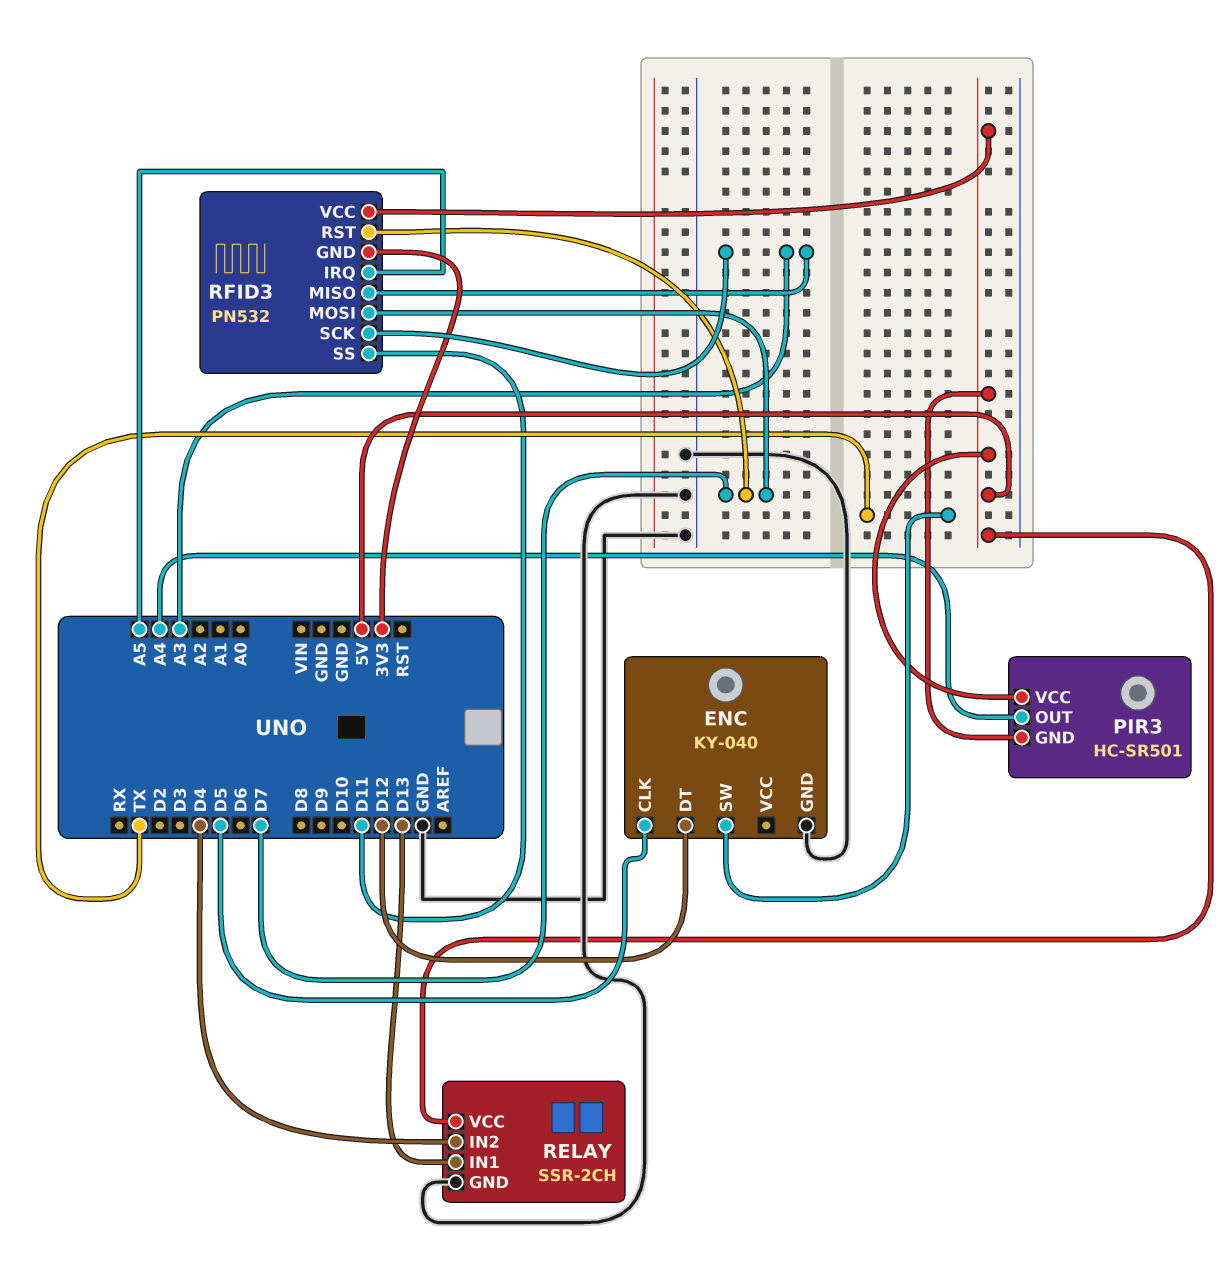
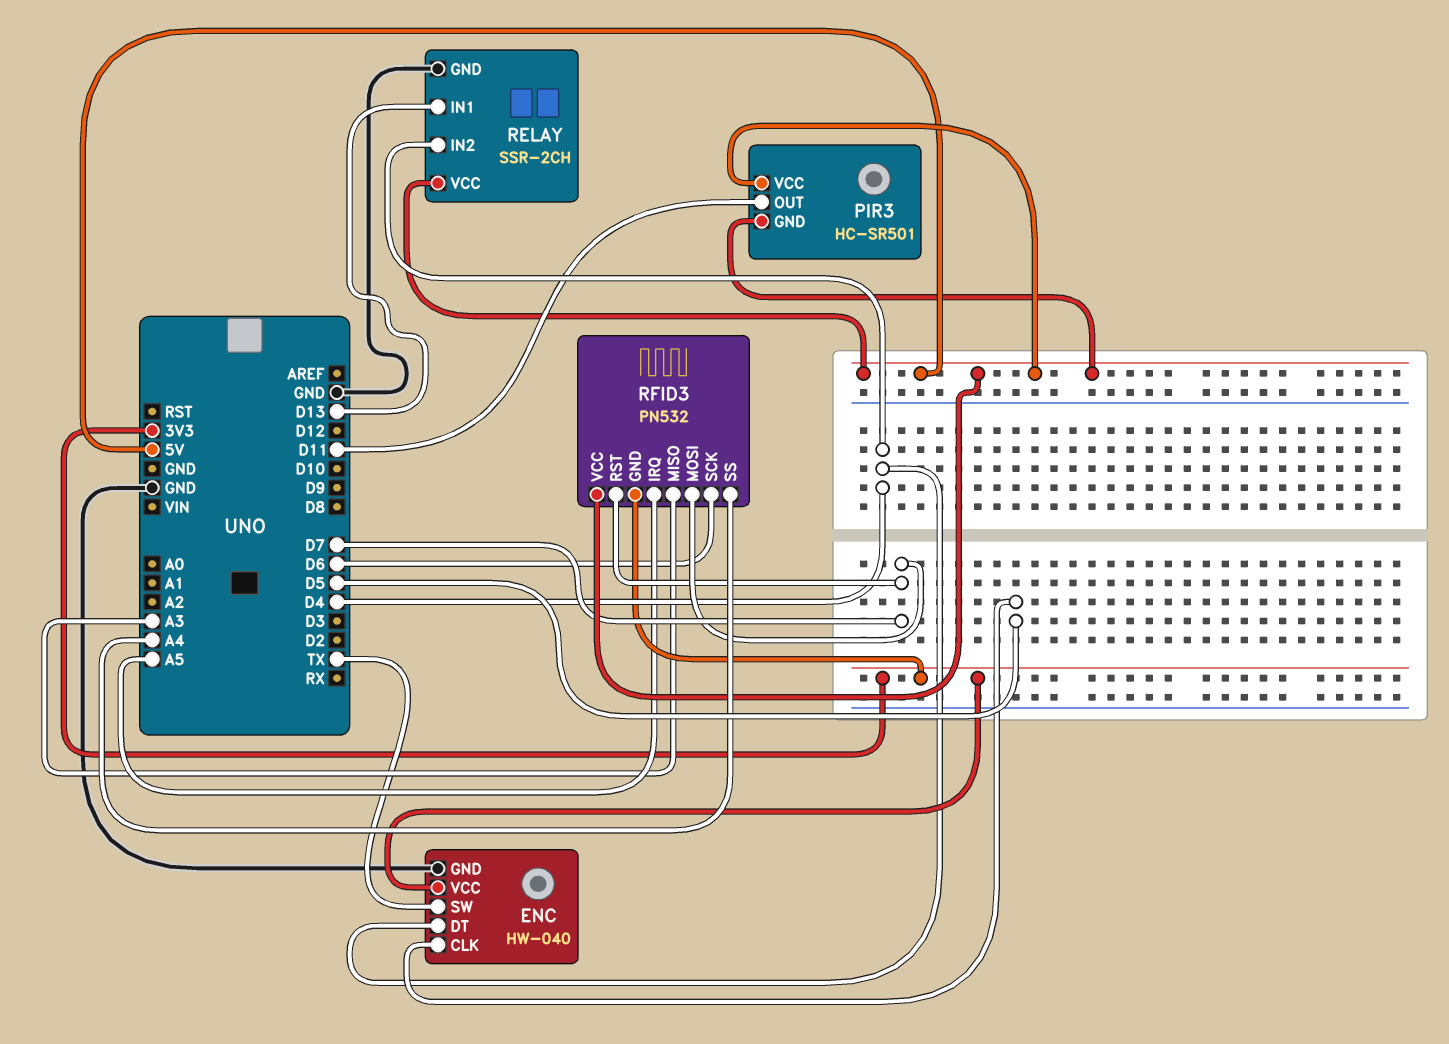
ENC: KY-040 -> HW-040
ENC pin DT: D12 -> D4
ENC pin VCC: none -> 3V3
PIR3 pin OUT: A4 -> D11
RFID3 pin SCK: A3 -> D6
RFID3 pin SS: D11 -> A4

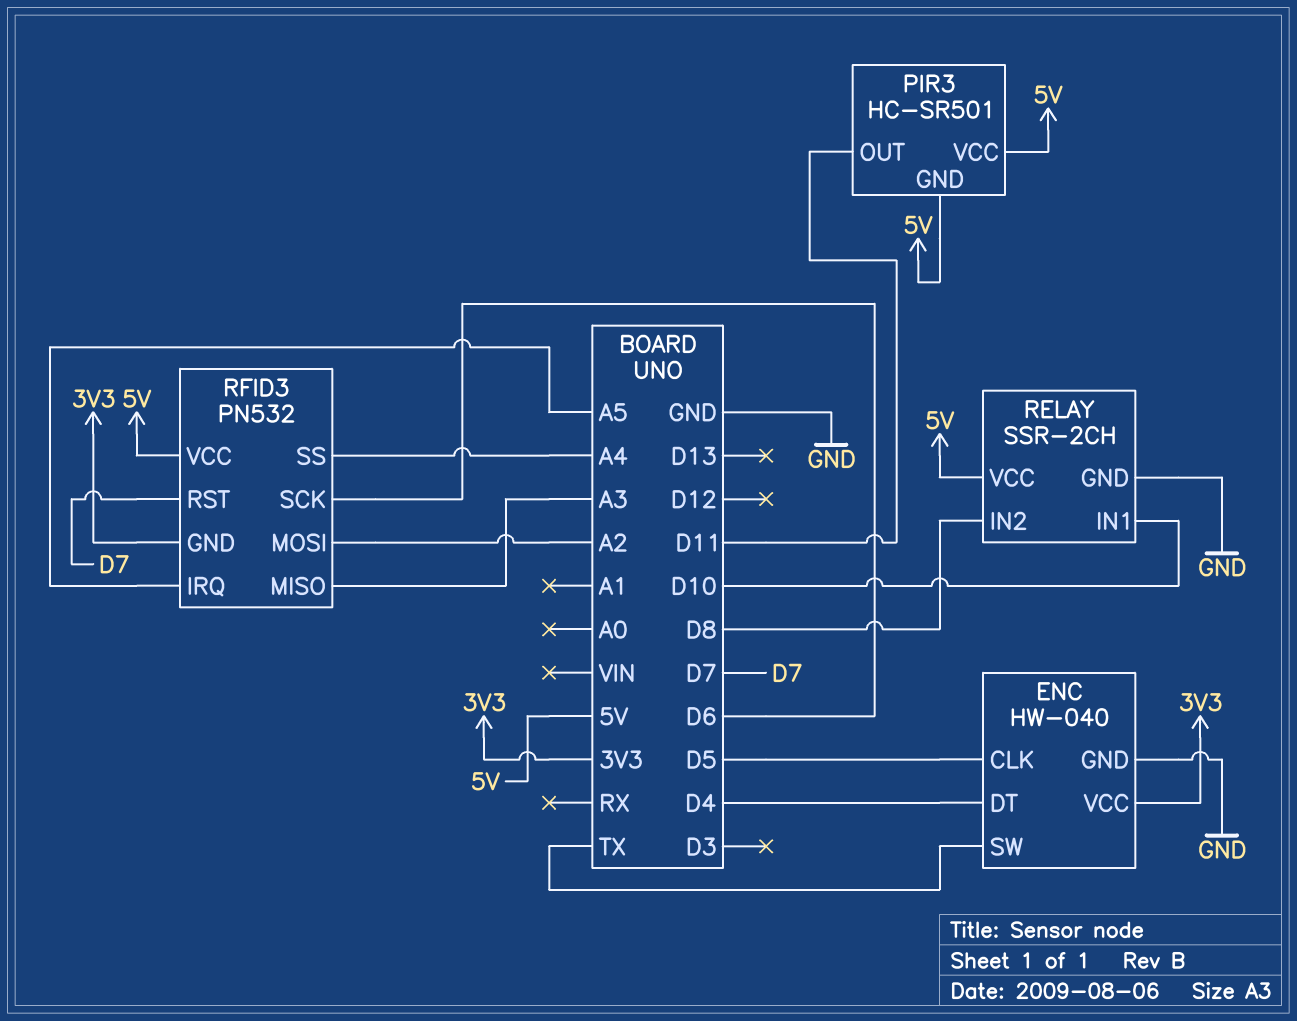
RELAY pin IN1: D13 -> D10
RELAY pin IN2: D4 -> D8
RFID3 pin MOSI: D7 -> A2

